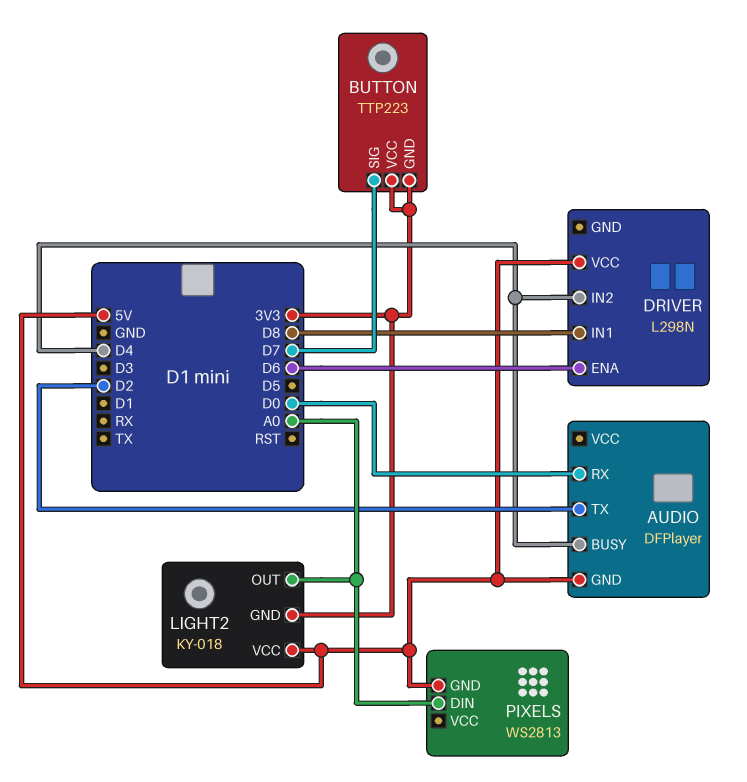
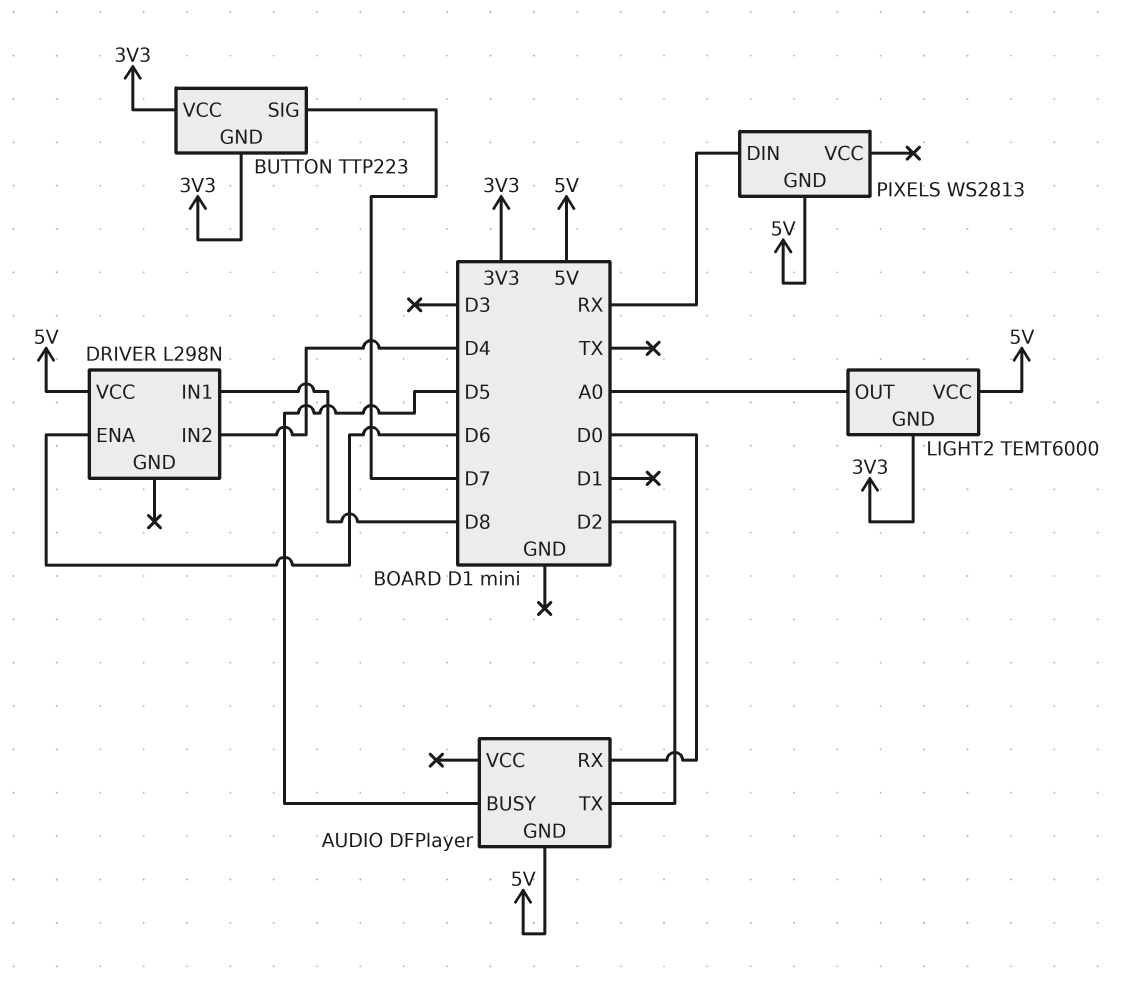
AUDIO pin BUSY: D4 -> D5
LIGHT2: KY-018 -> TEMT6000
PIXELS pin DIN: A0 -> RX

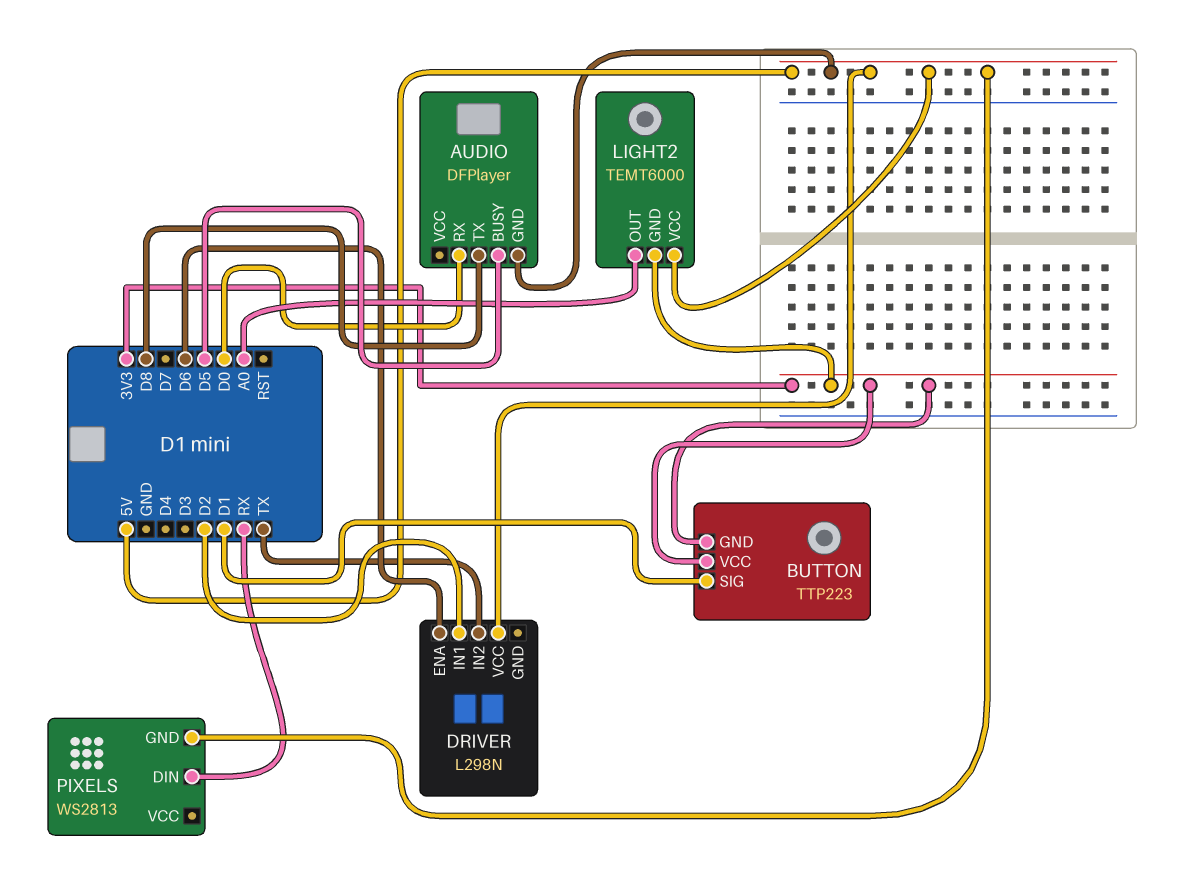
AUDIO pin TX: D2 -> D8
BUTTON pin SIG: D7 -> D1
DRIVER pin IN1: D8 -> D2
DRIVER pin IN2: D4 -> TX

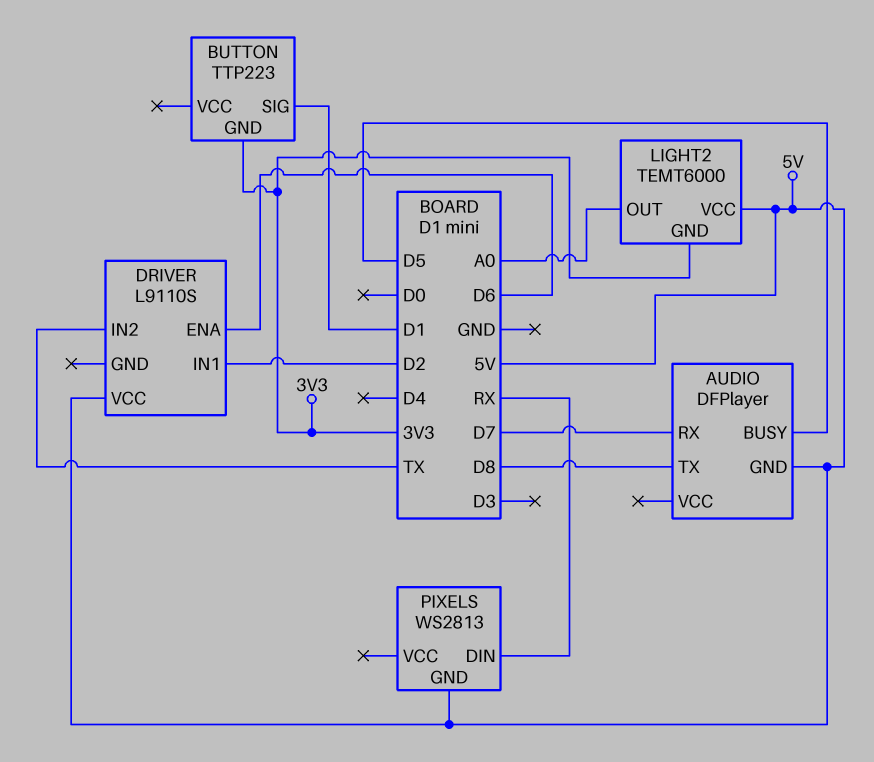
AUDIO pin RX: D0 -> D7
BUTTON pin VCC: 3V3 -> none
DRIVER: L298N -> L9110S

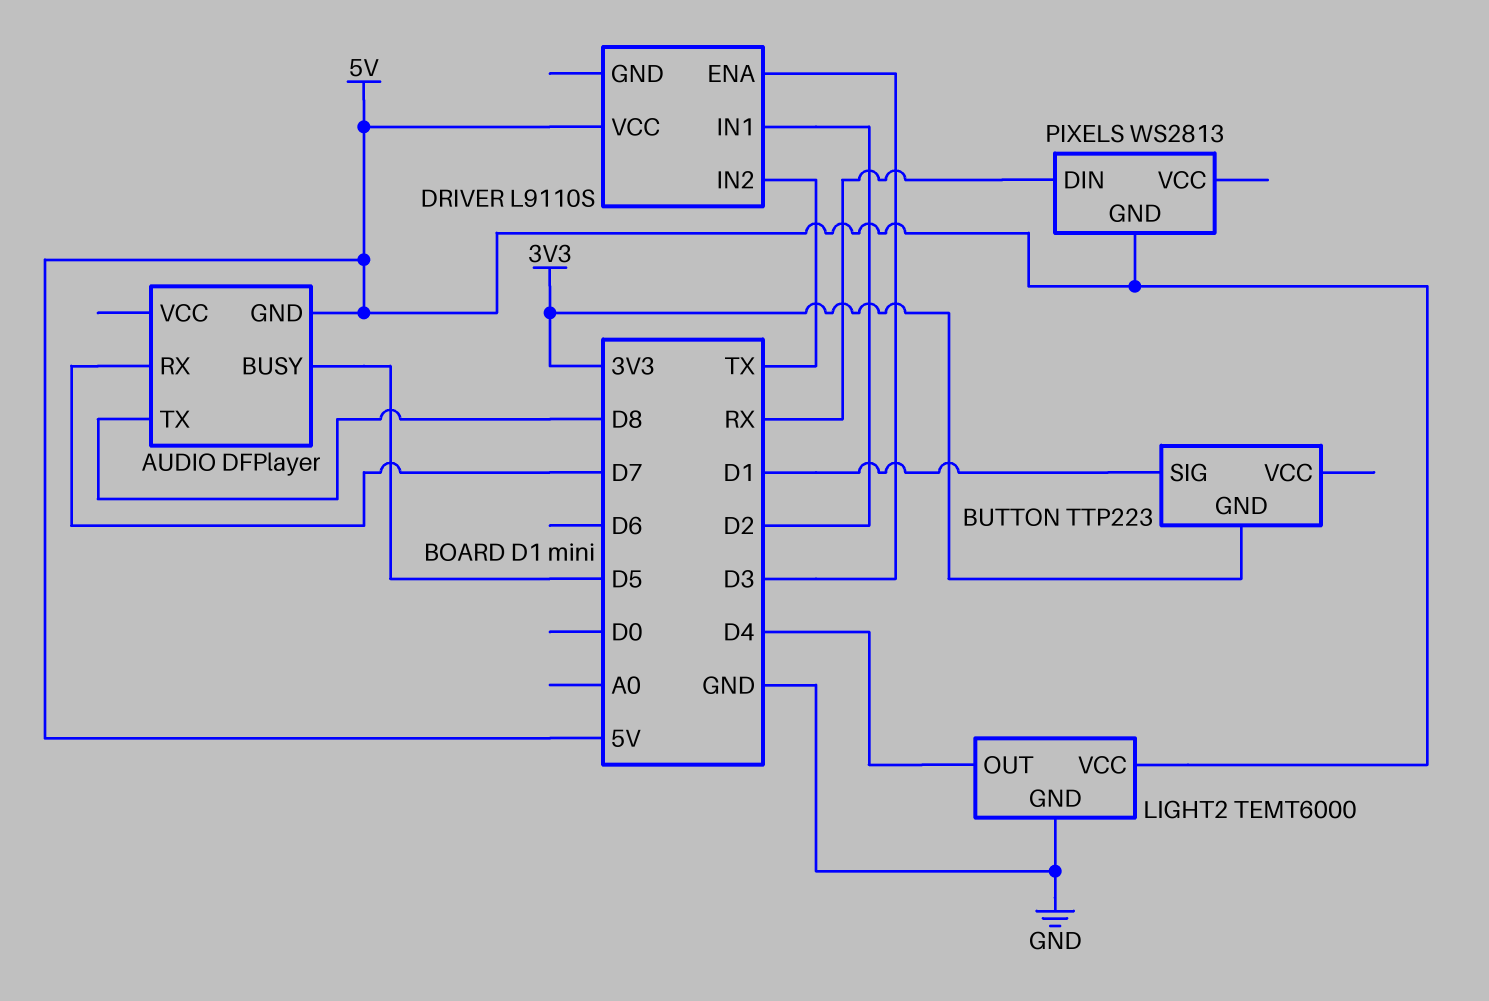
DRIVER pin ENA: D6 -> D3
LIGHT2 pin GND: 3V3 -> GND
LIGHT2 pin OUT: A0 -> D4

